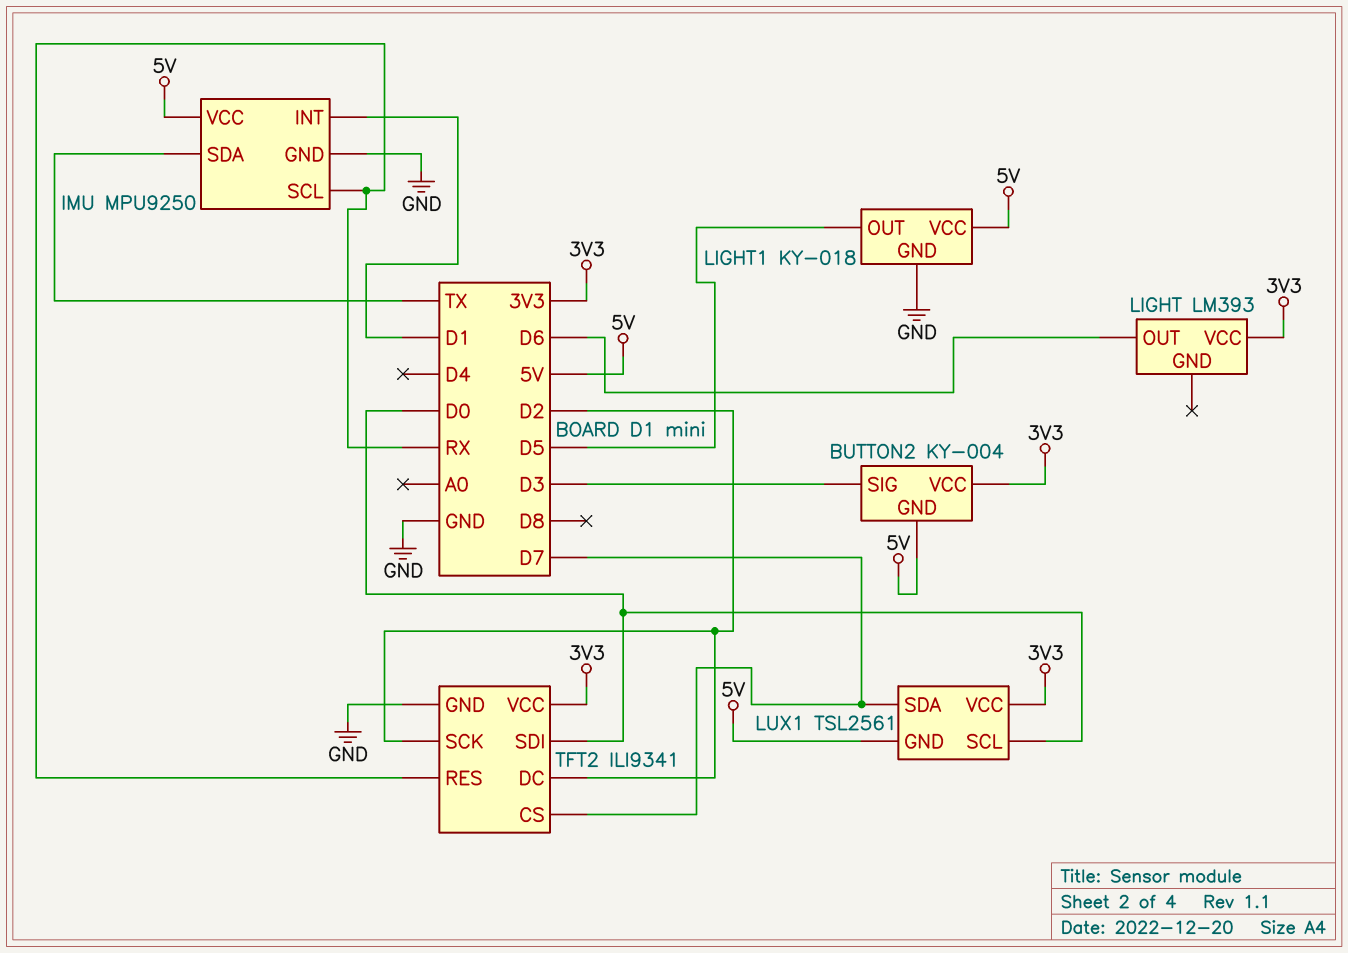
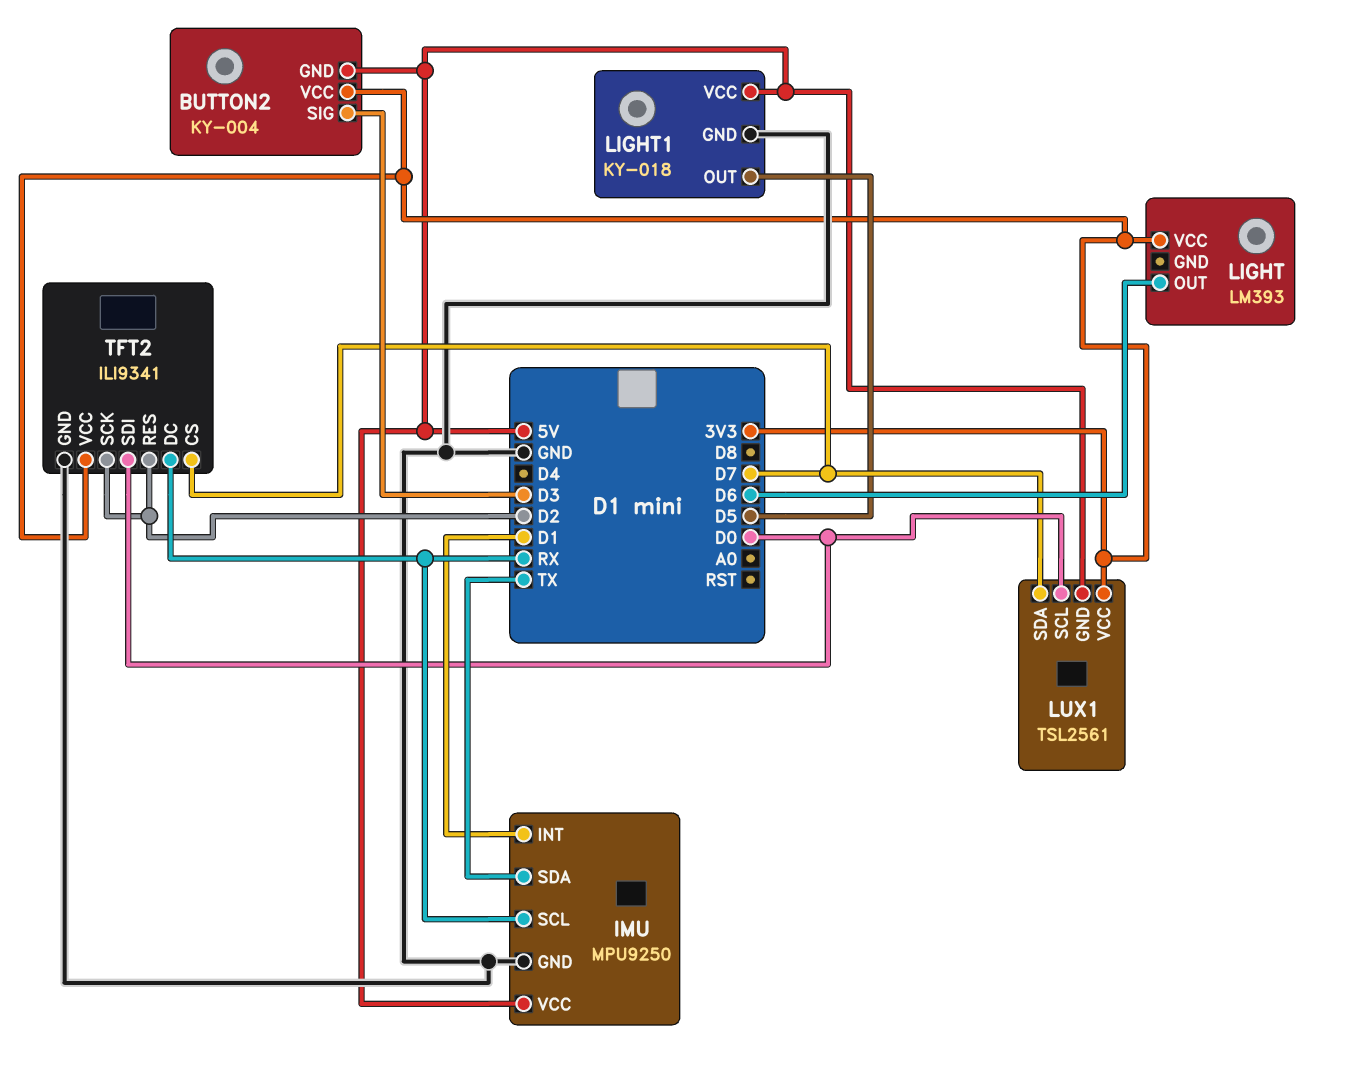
TFT2 pin DC: D2 -> RX
TFT2 pin RES: RX -> D2

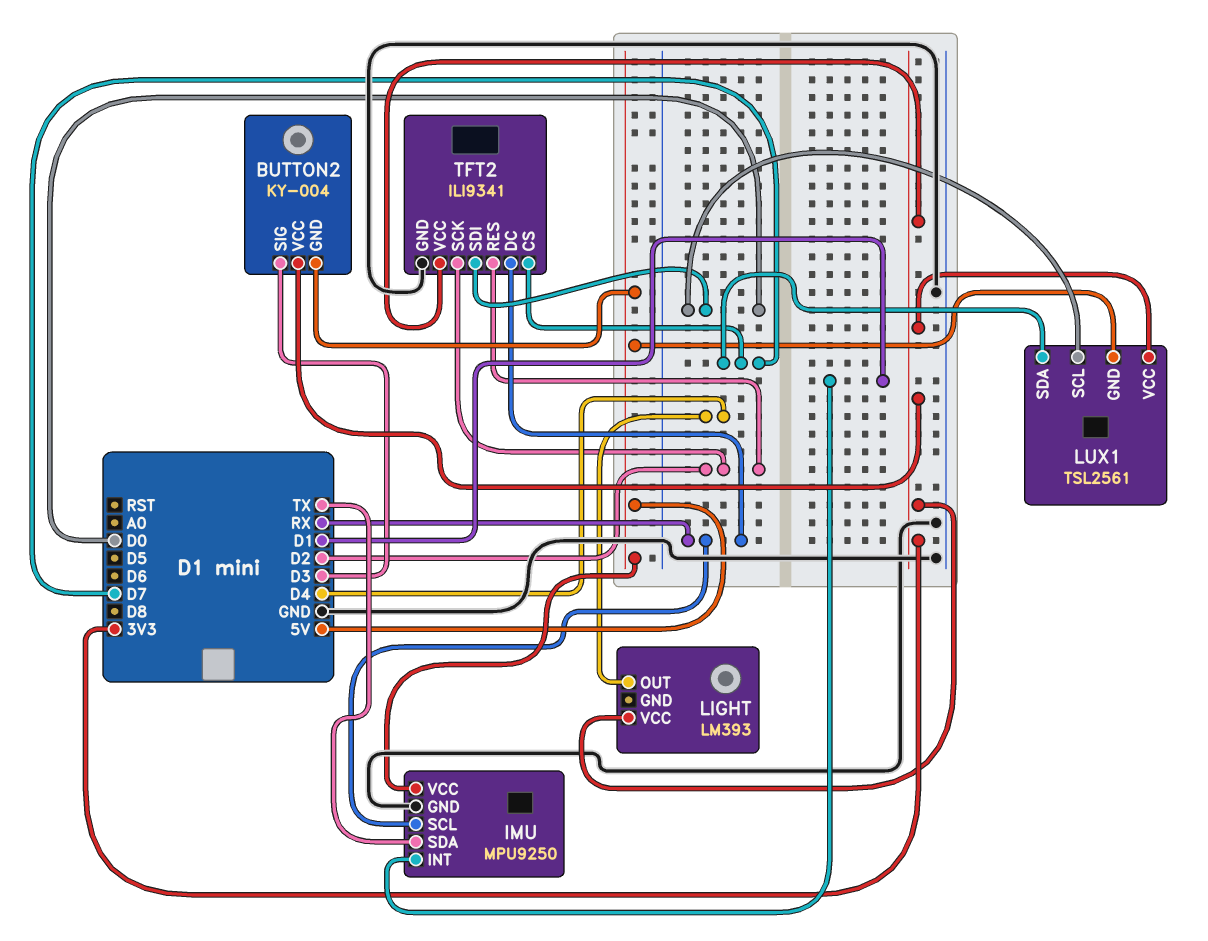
LIGHT pin OUT: D6 -> D4
LIGHT1: KY-018 -> none
LIGHT1 pin GND: GND -> none
LIGHT1 pin OUT: D5 -> none
LIGHT1 pin VCC: 5V -> none

